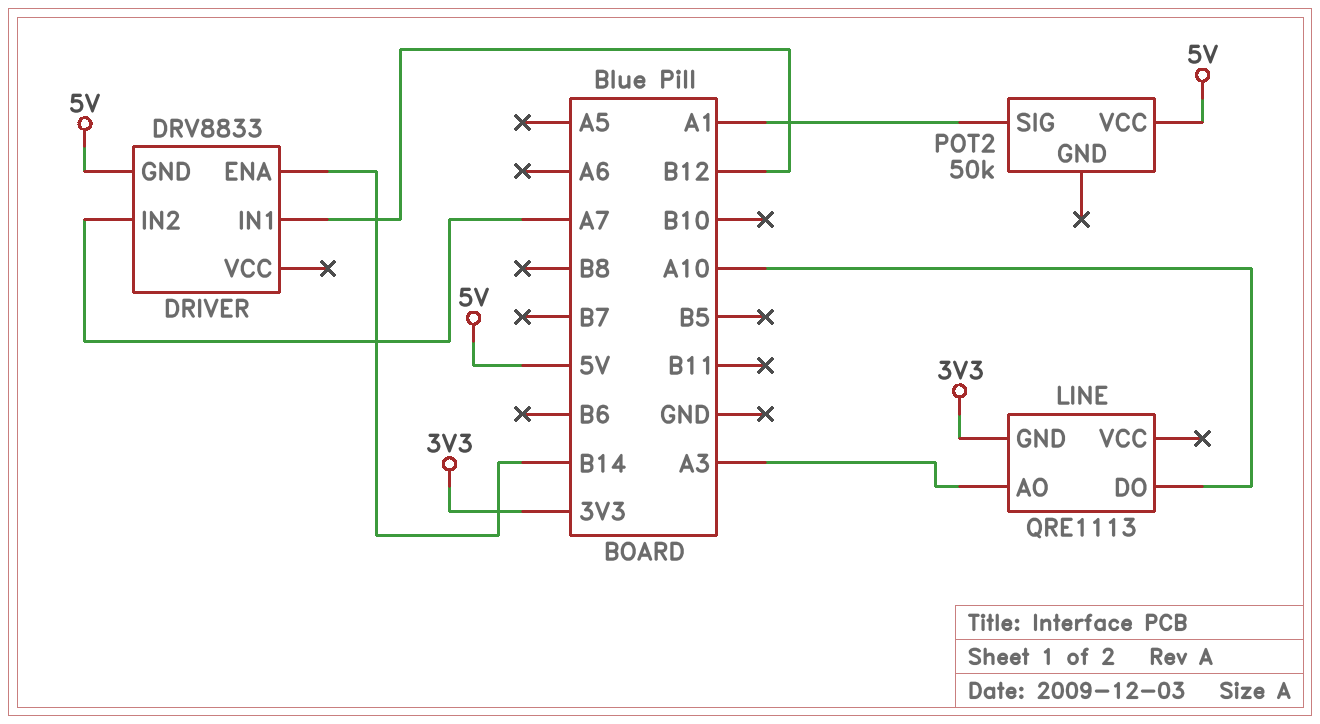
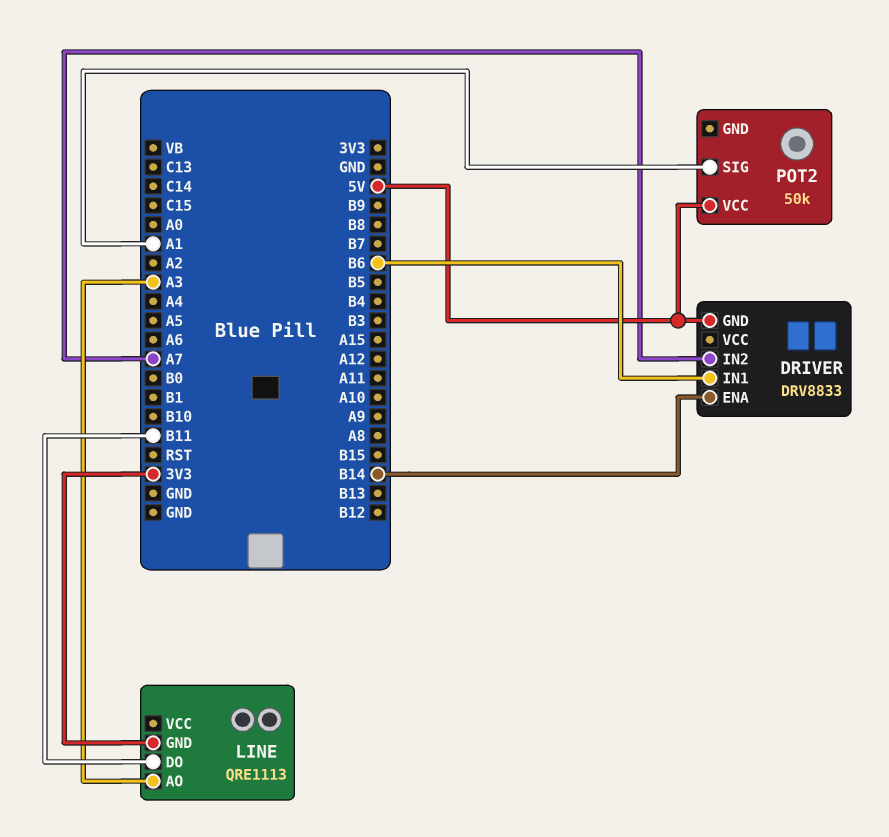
DRIVER pin IN1: B12 -> B6
LINE pin DO: A10 -> B11

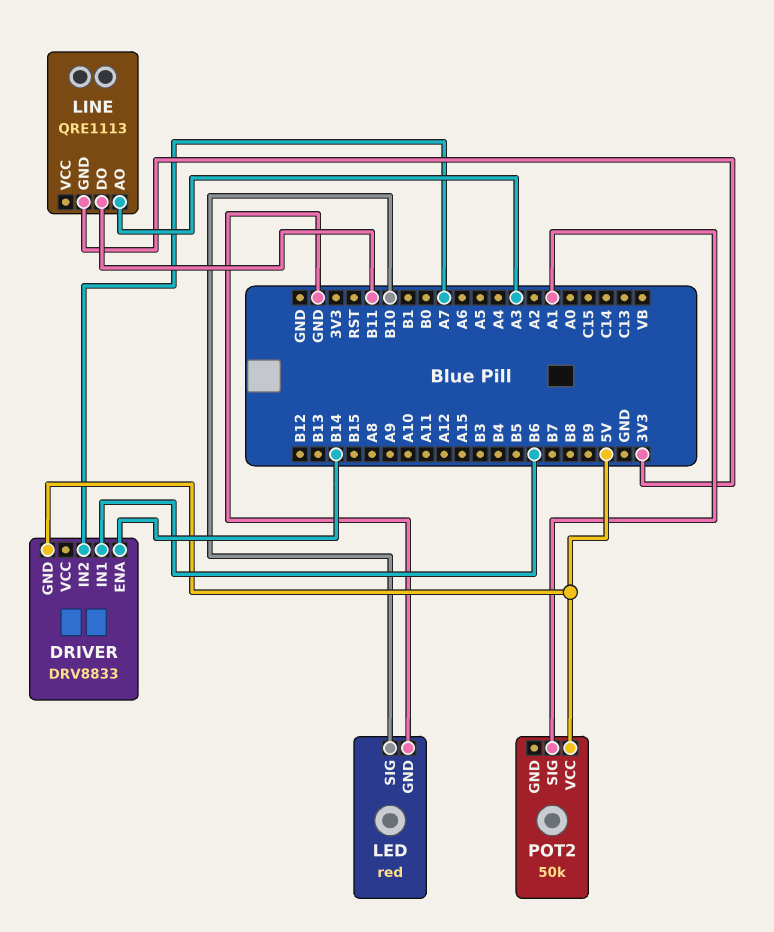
LED: none -> red
LED pin GND: none -> GND
LED pin SIG: none -> B10

